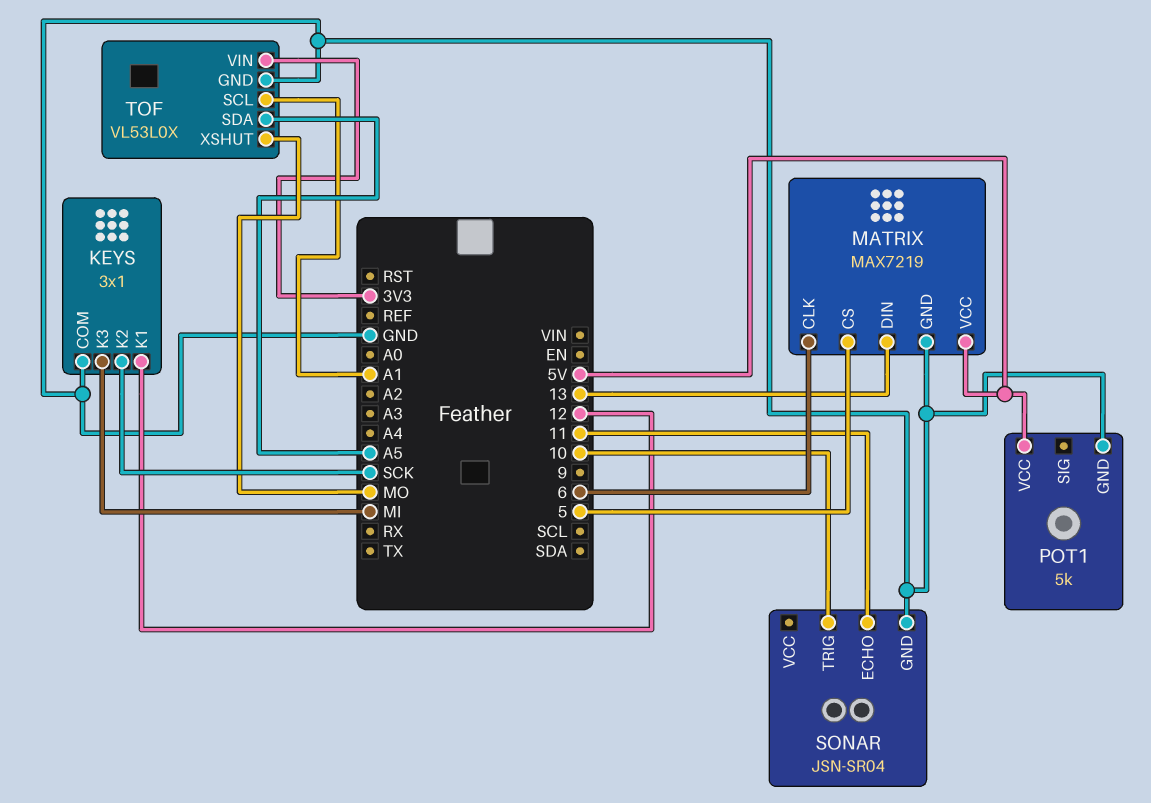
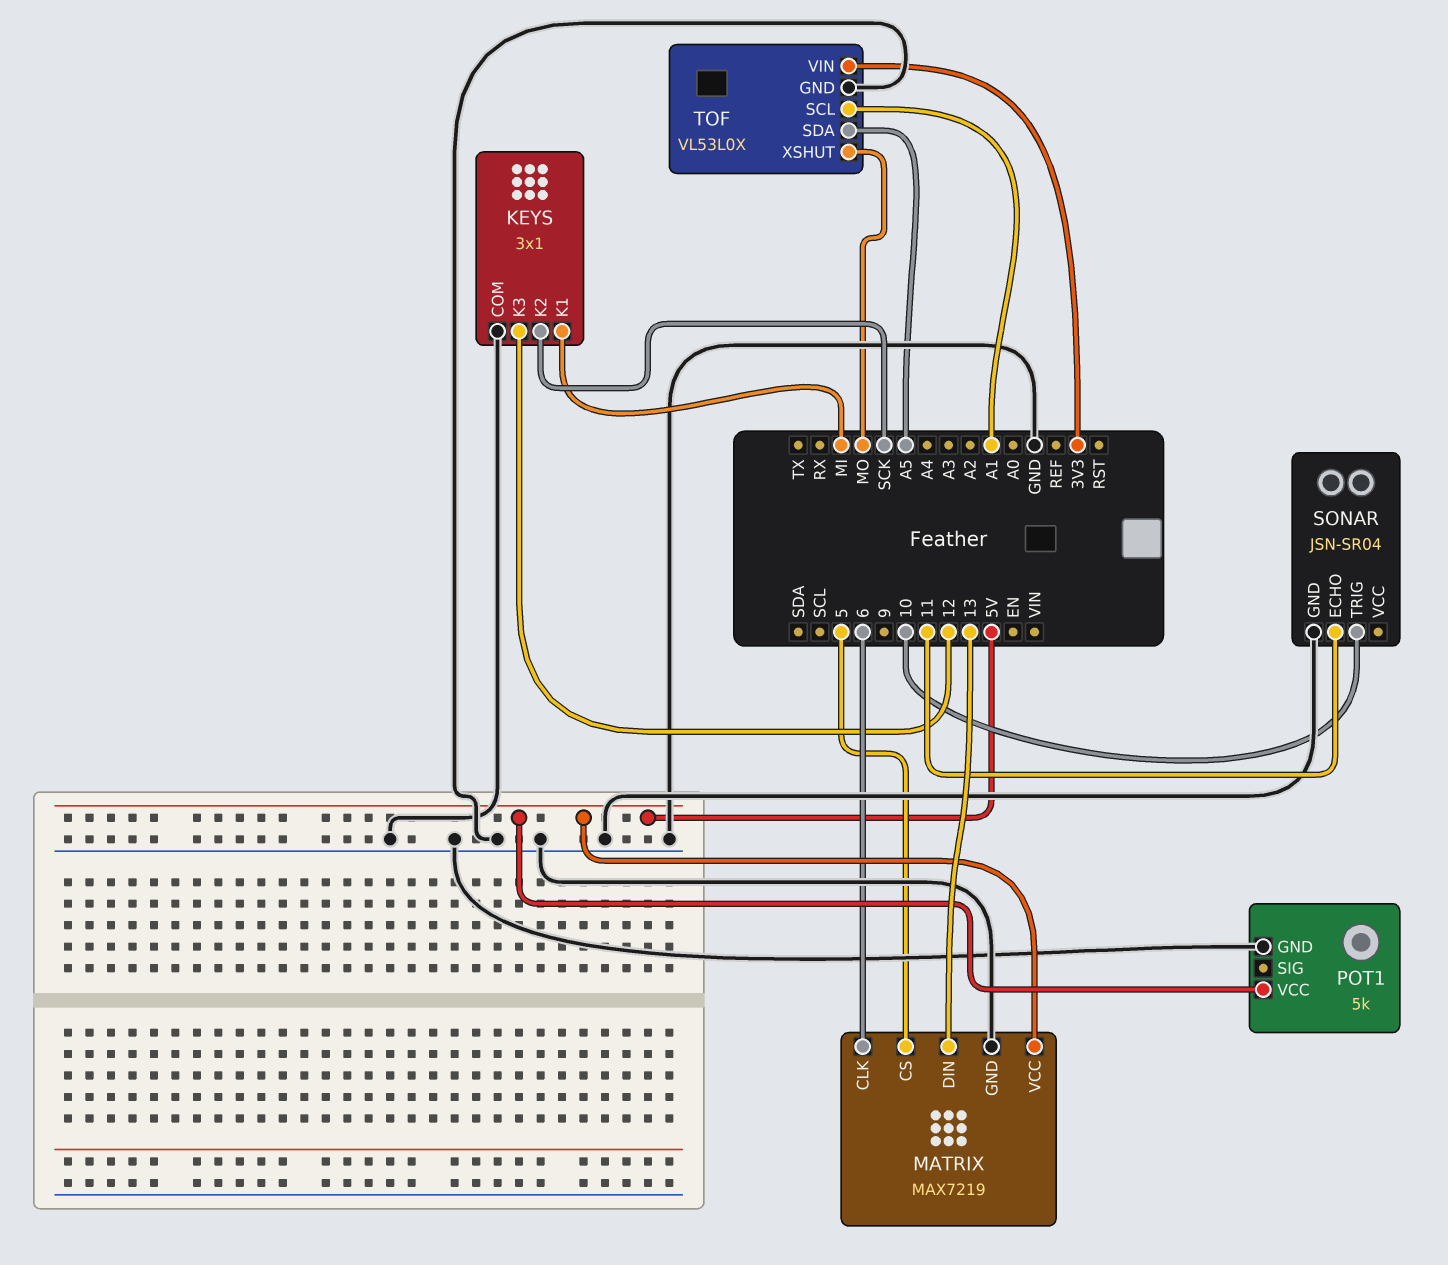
KEYS pin K1: 12 -> MI
KEYS pin K3: MI -> 12

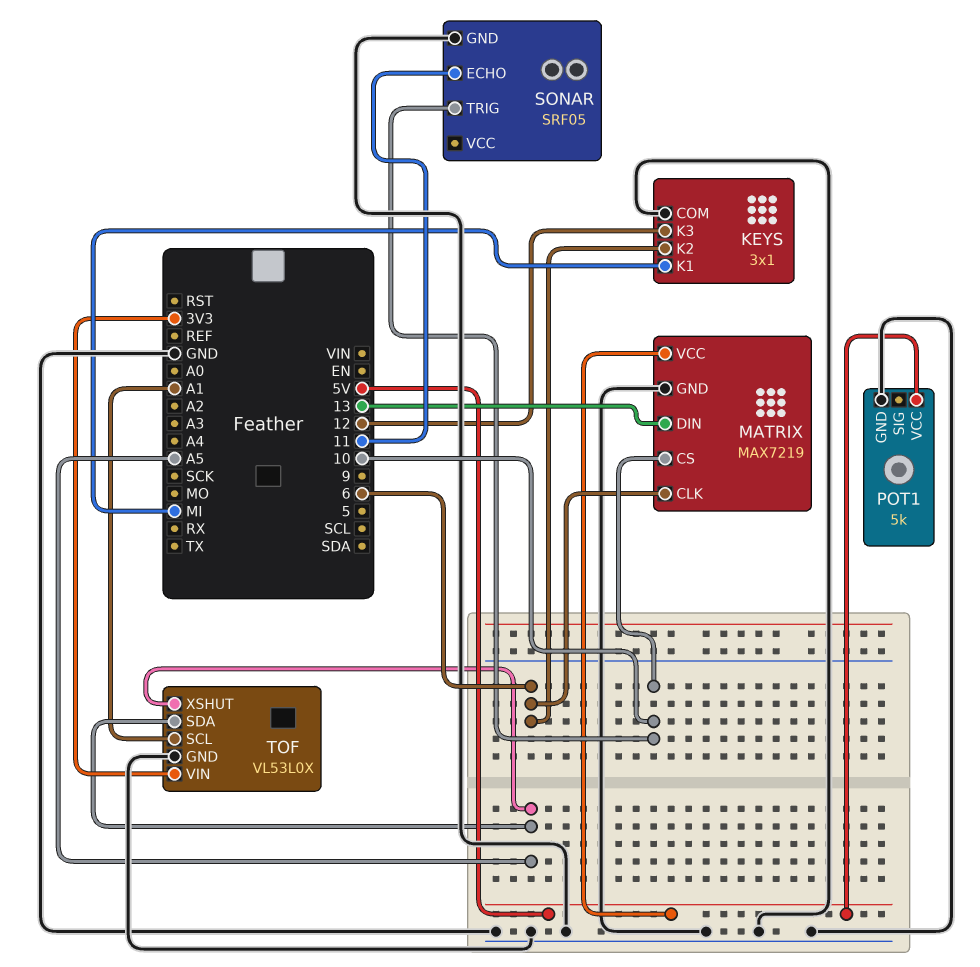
KEYS pin K2: SCK -> 6
MATRIX pin CS: 5 -> 10
SONAR: JSN-SR04 -> SRF05
TOF pin XSHUT: MO -> A5

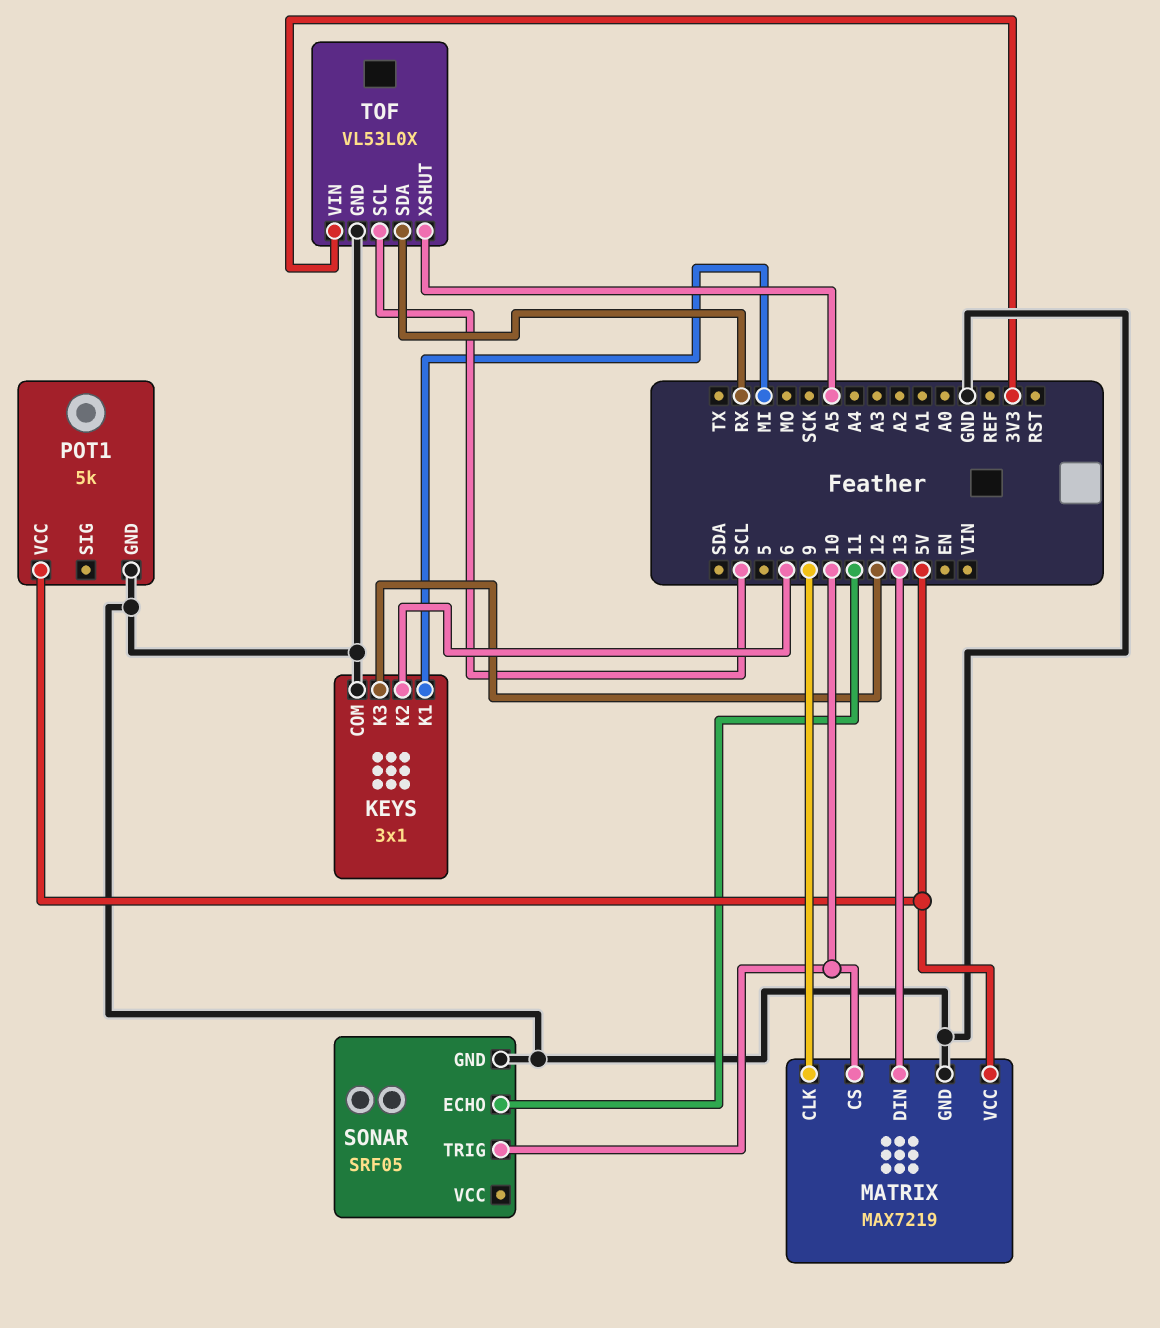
MATRIX pin CLK: 6 -> 9
TOF pin SCL: A1 -> SCL
TOF pin SDA: A5 -> RX

